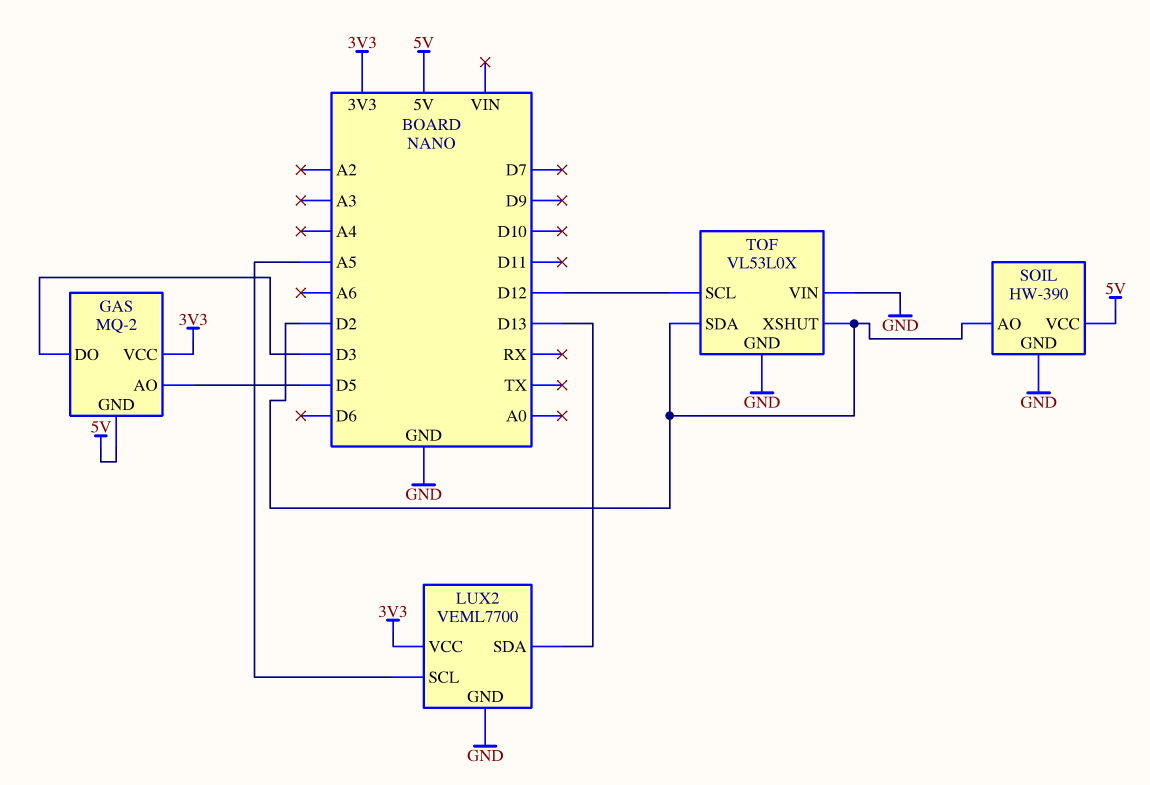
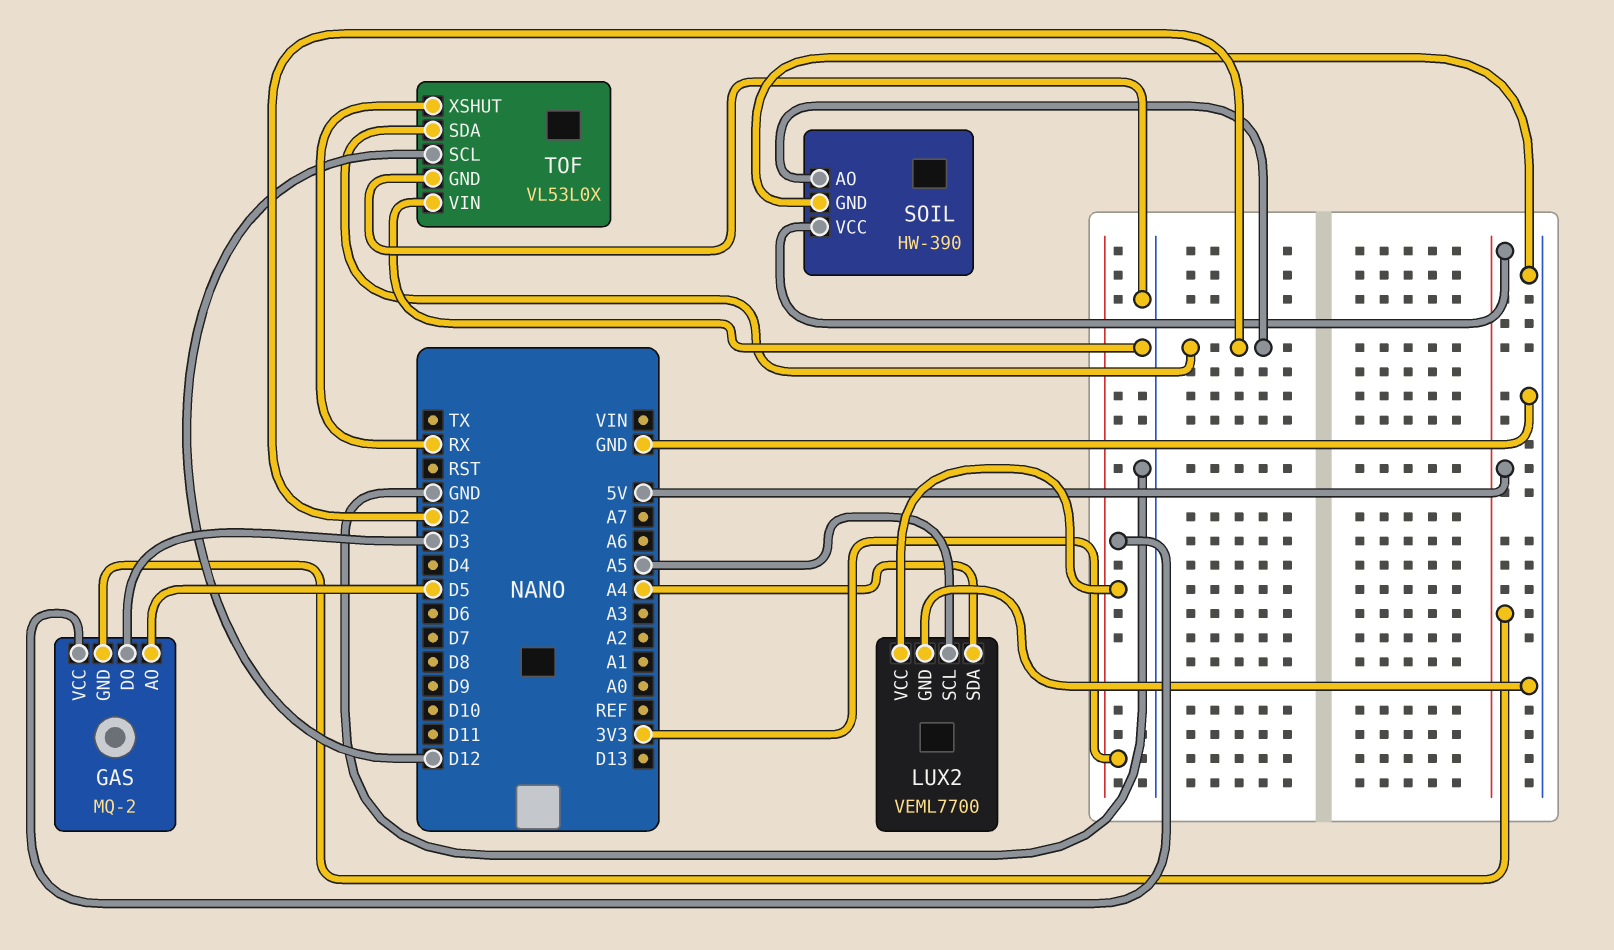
LUX2 pin SDA: D13 -> A4
TOF pin XSHUT: D2 -> RX

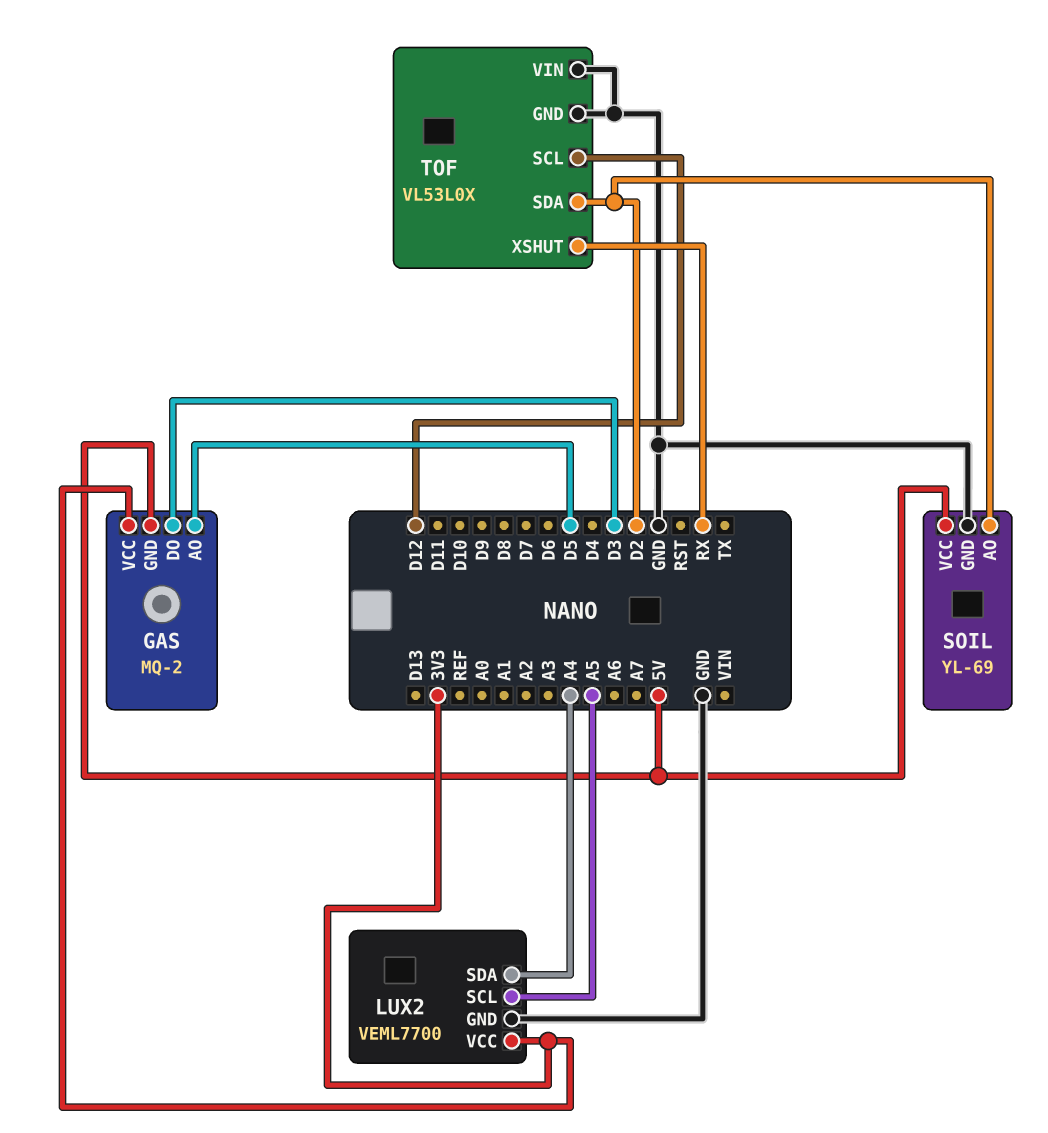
SOIL: HW-390 -> YL-69

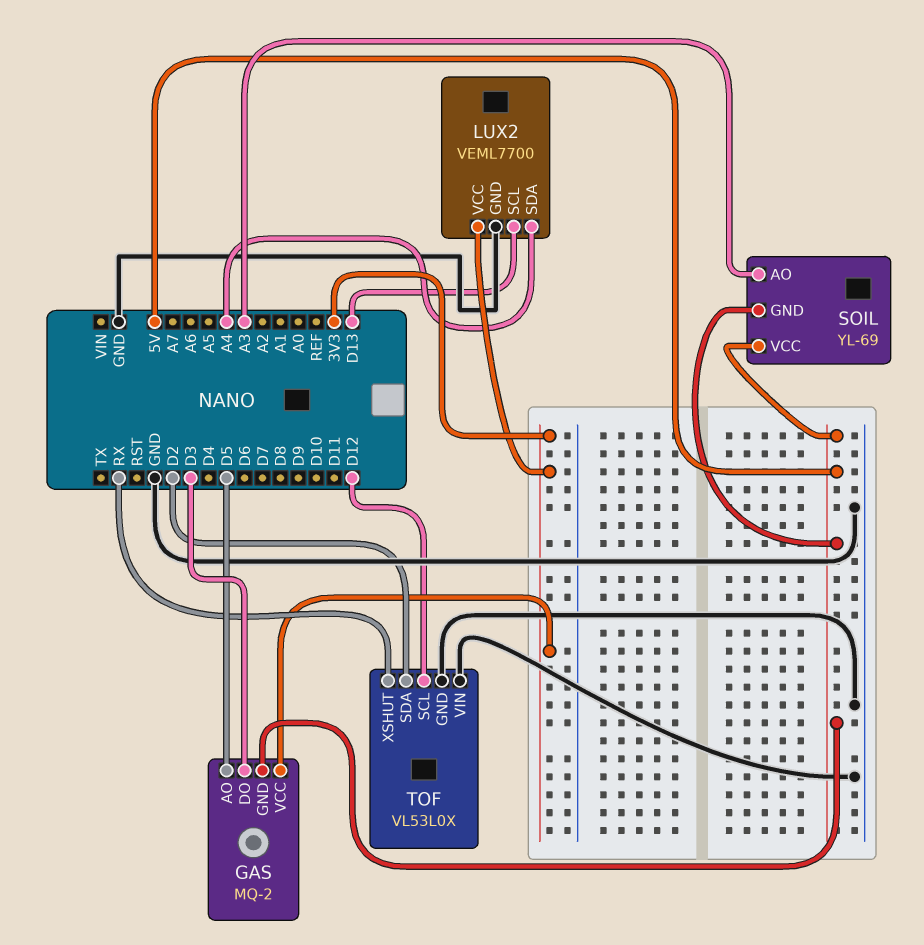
LUX2 pin SCL: A5 -> D13
SOIL pin AO: D2 -> A3
SOIL pin GND: GND -> 5V

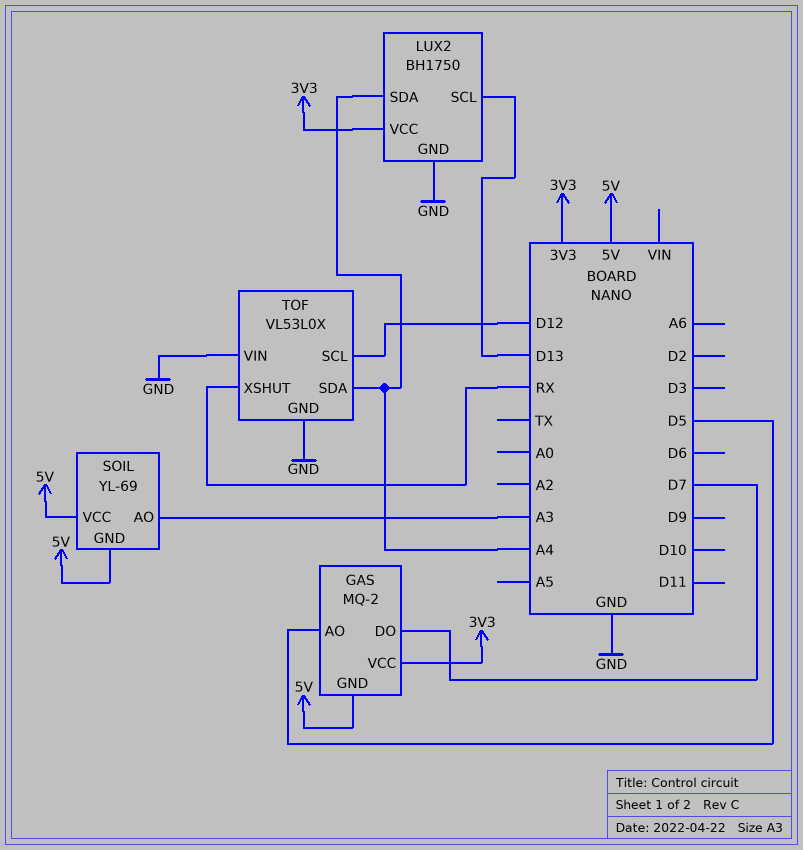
GAS pin DO: D3 -> D7
LUX2: VEML7700 -> BH1750
TOF pin SDA: D2 -> A4

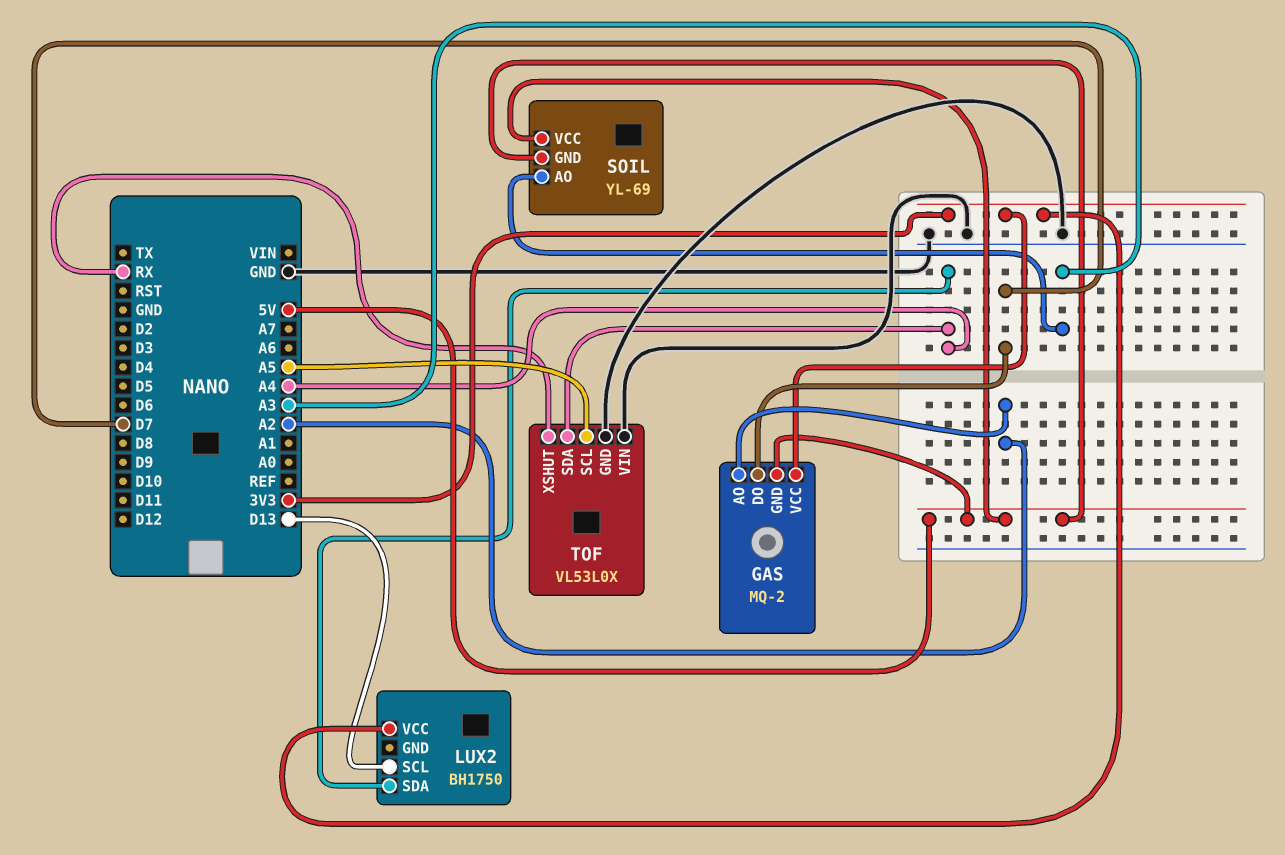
GAS pin AO: D5 -> A2
LUX2 pin GND: GND -> none
TOF pin SCL: D12 -> A5

